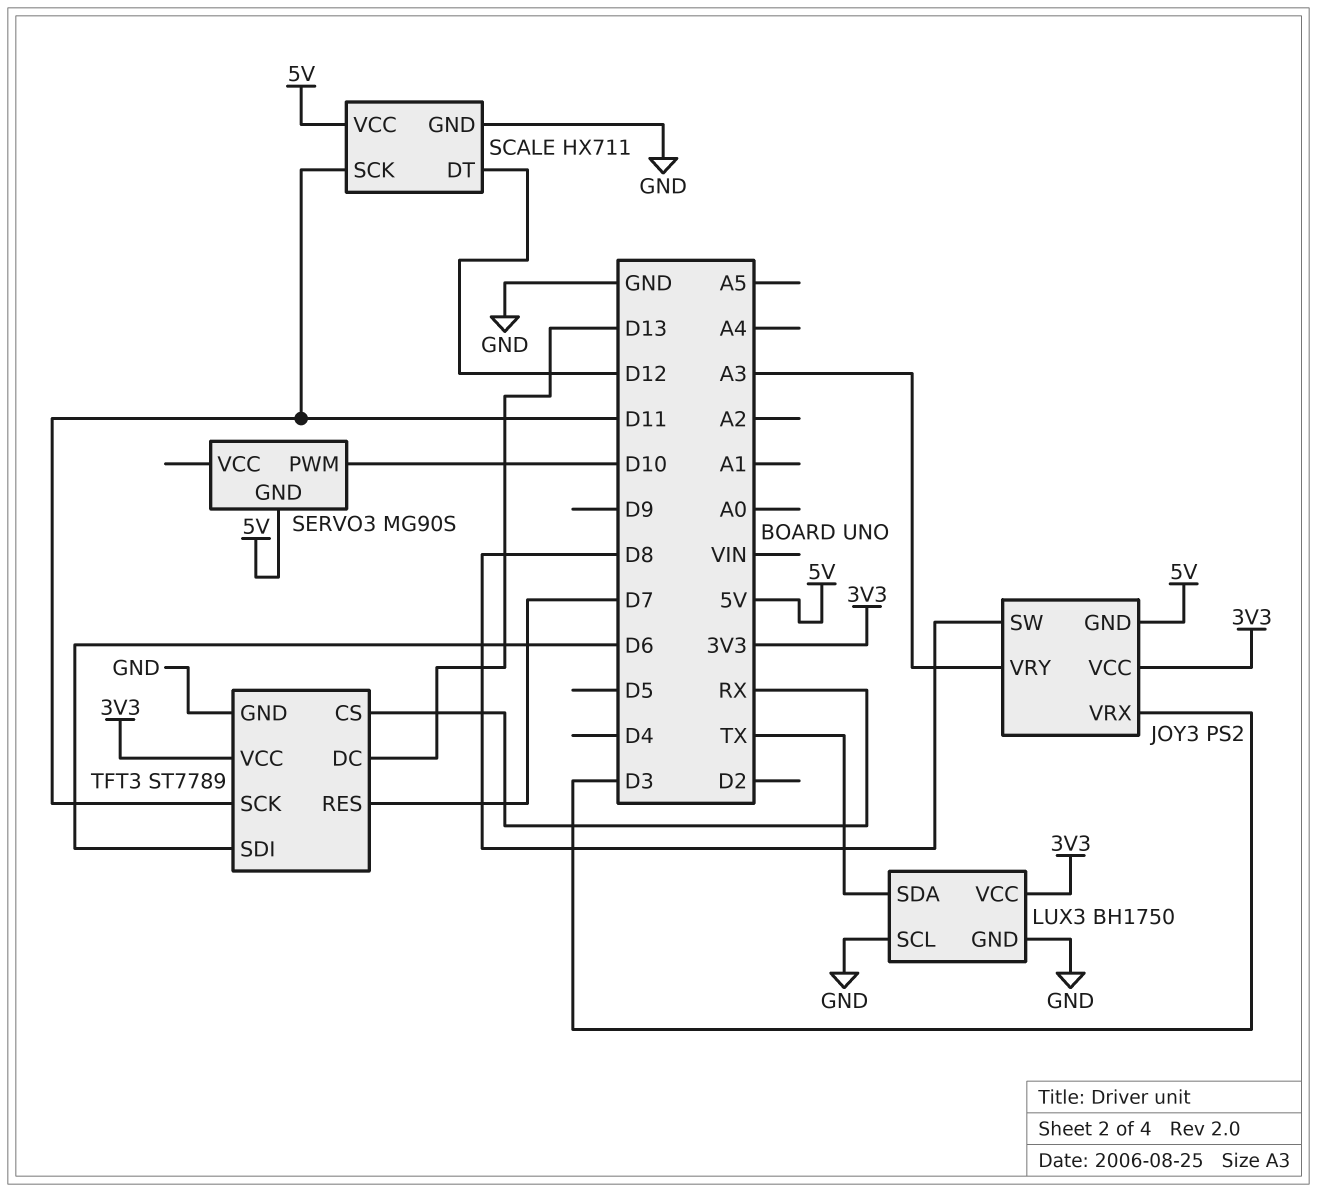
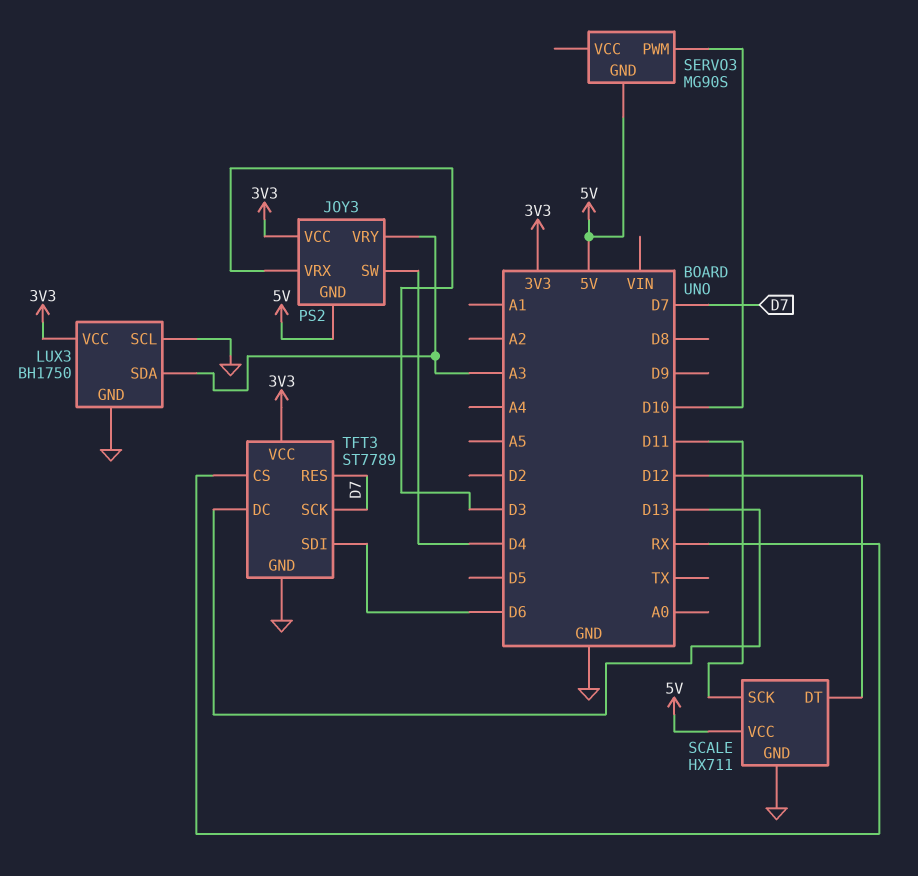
JOY3 pin SW: D8 -> D4
LUX3 pin SDA: TX -> A3
TFT3 pin SCK: D11 -> D7

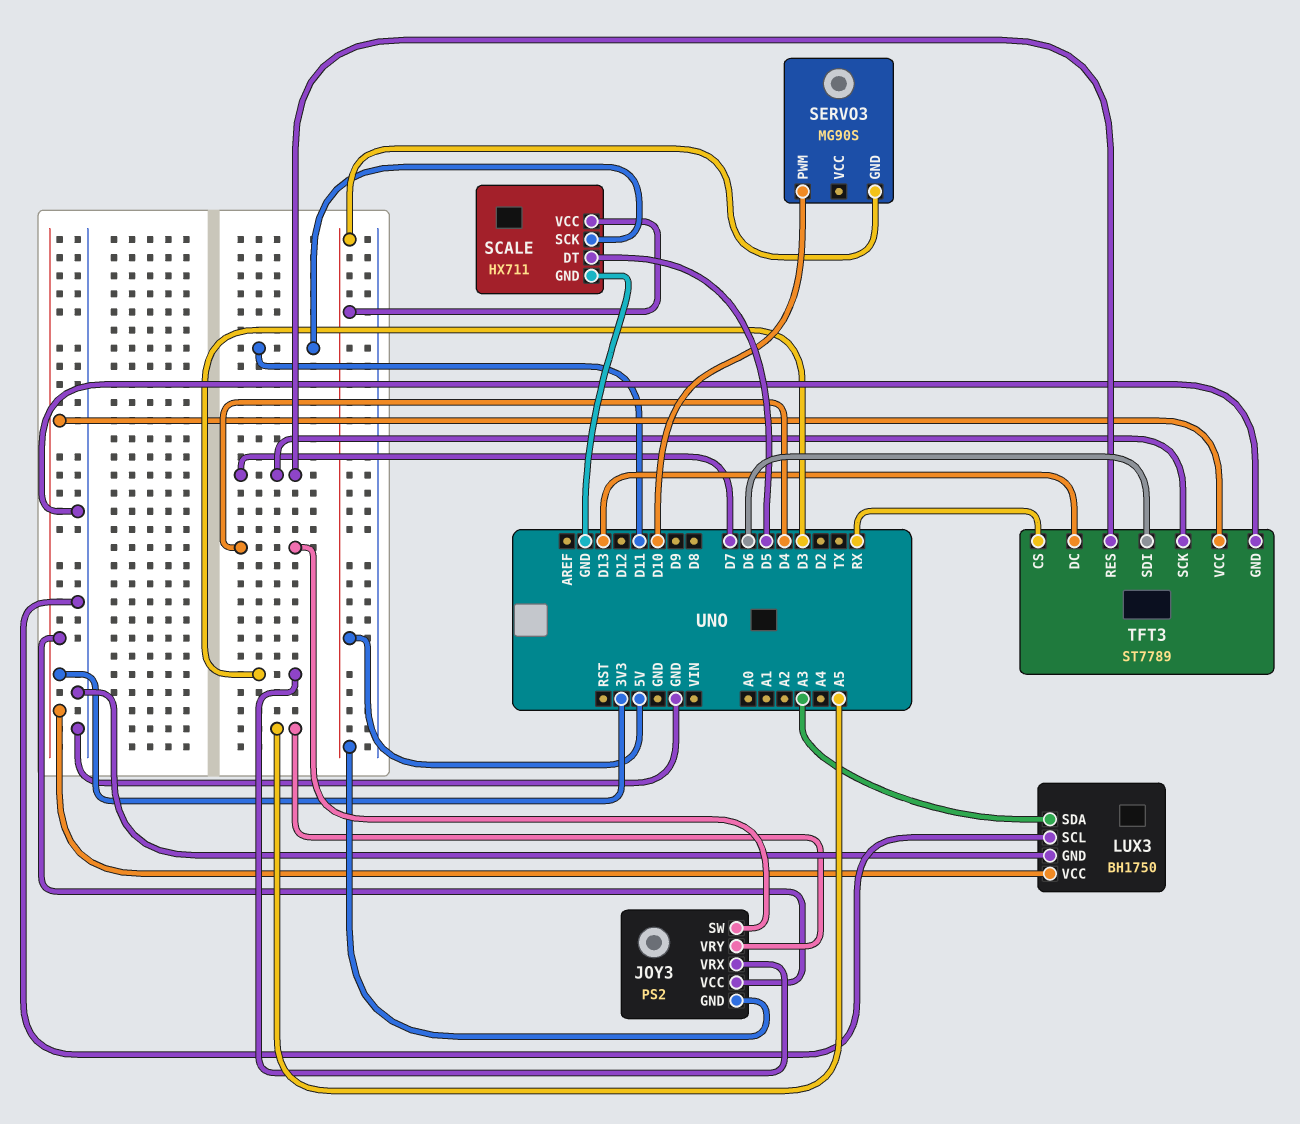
JOY3 pin VRY: A3 -> A5
SCALE pin DT: D12 -> D5

